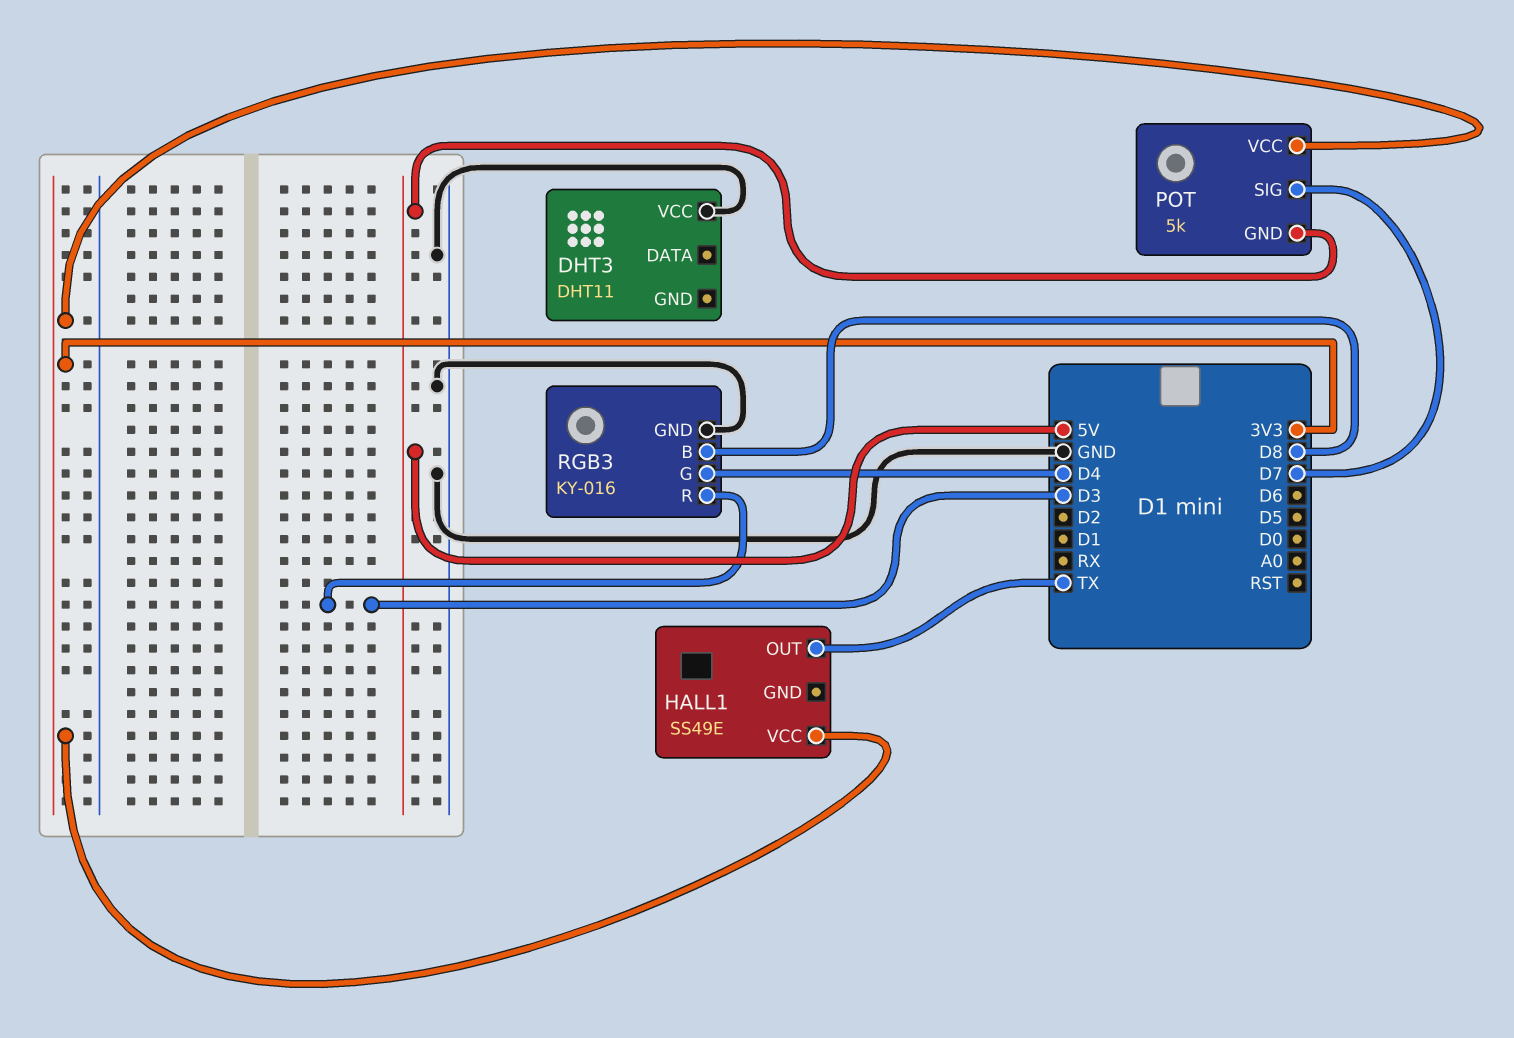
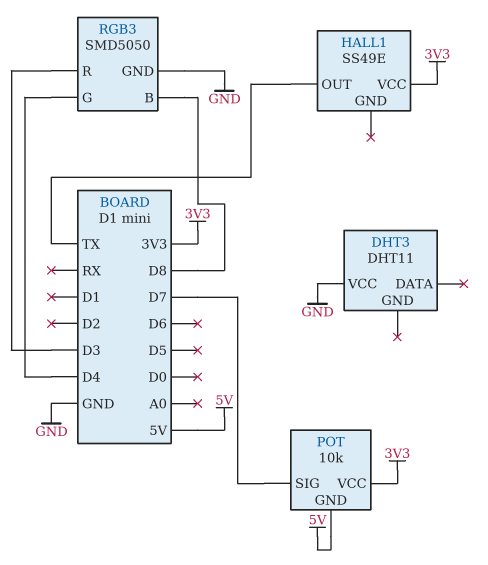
POT: 5k -> 10k
RGB3: KY-016 -> SMD5050

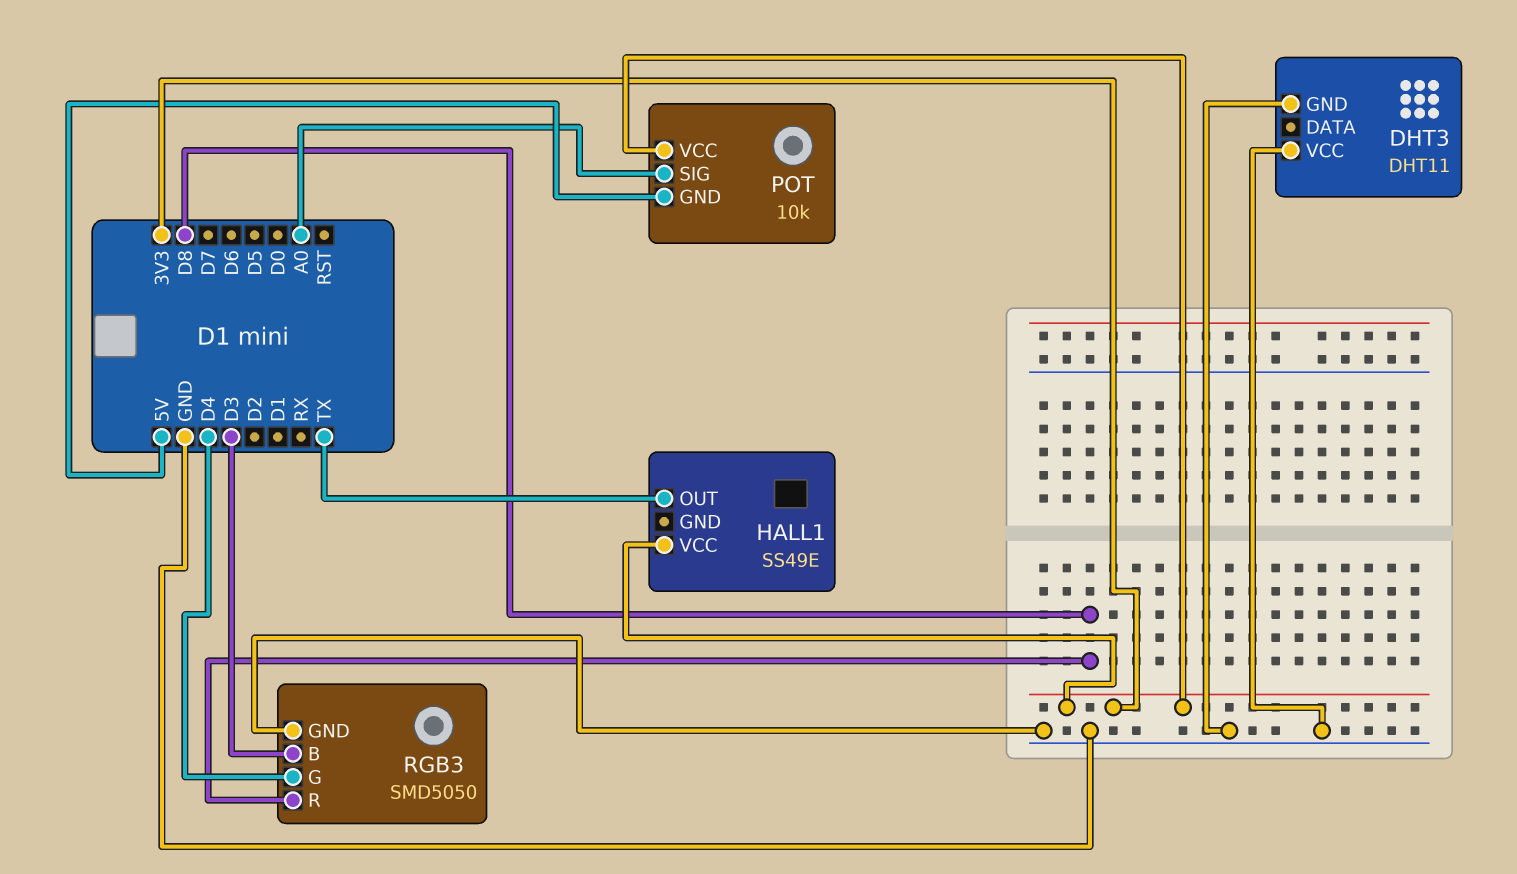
DHT3 pin GND: none -> GND
POT pin SIG: D7 -> A0
RGB3 pin B: D8 -> D3
RGB3 pin R: D3 -> D8

